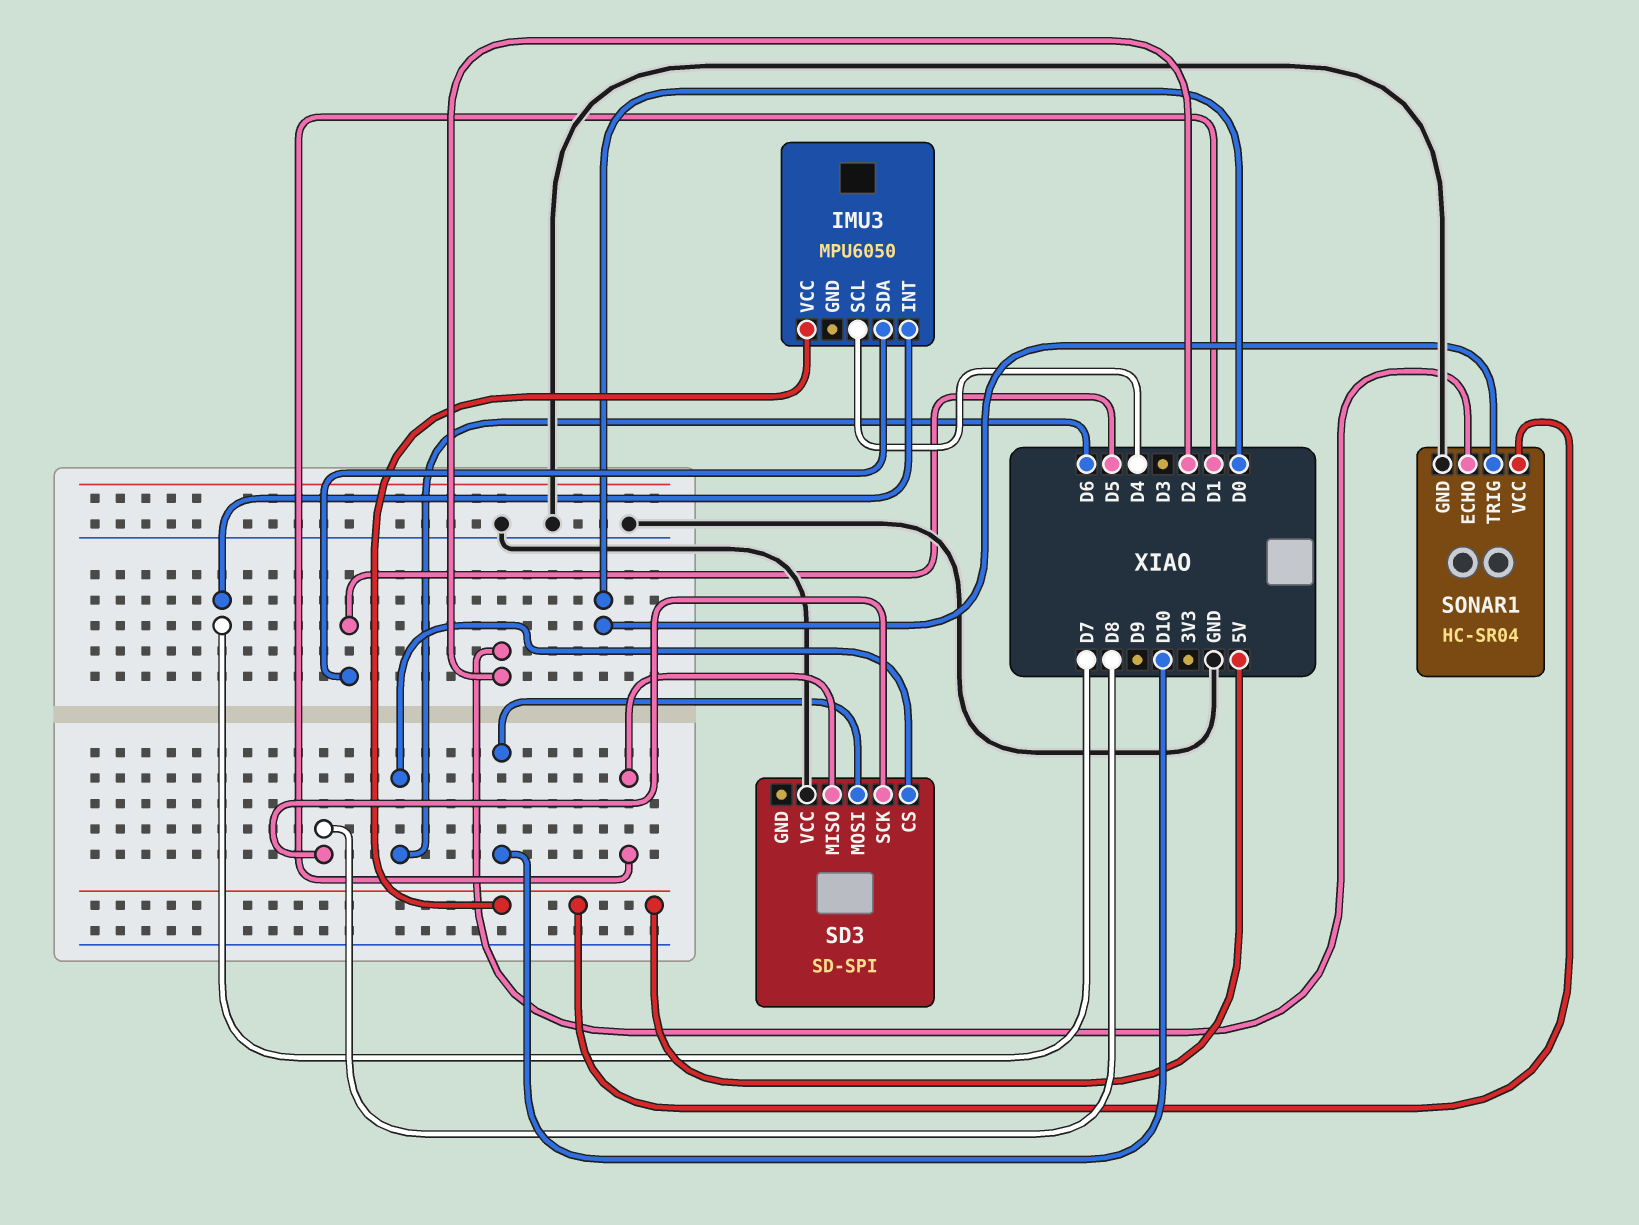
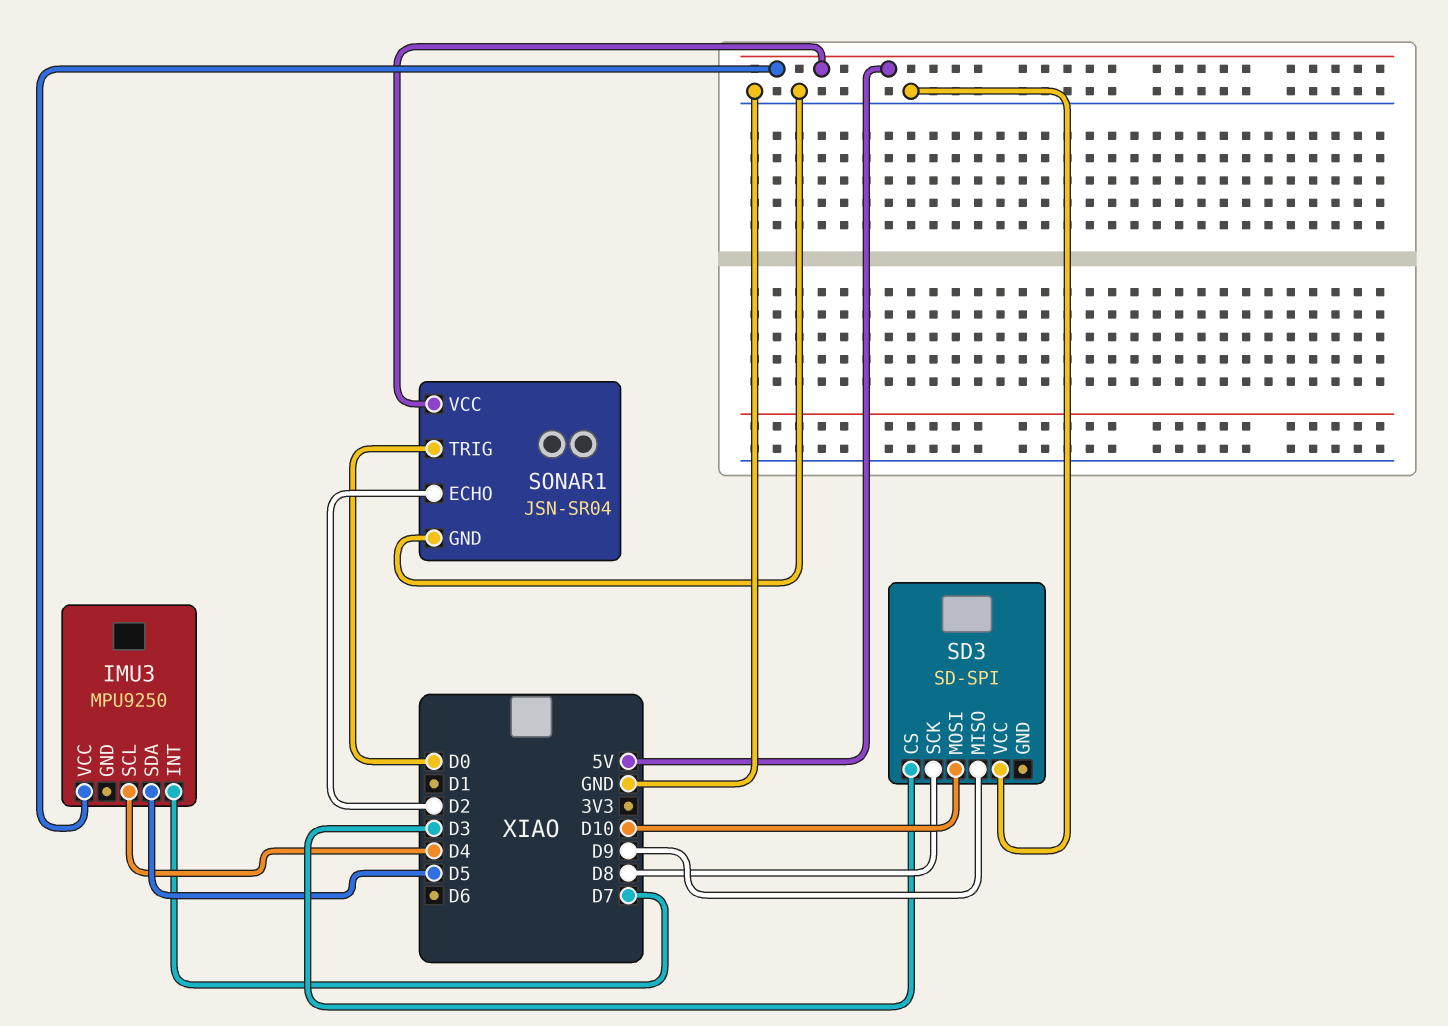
IMU3: MPU6050 -> MPU9250
SD3 pin CS: D6 -> D3
SD3 pin MISO: D1 -> D9
SONAR1: HC-SR04 -> JSN-SR04

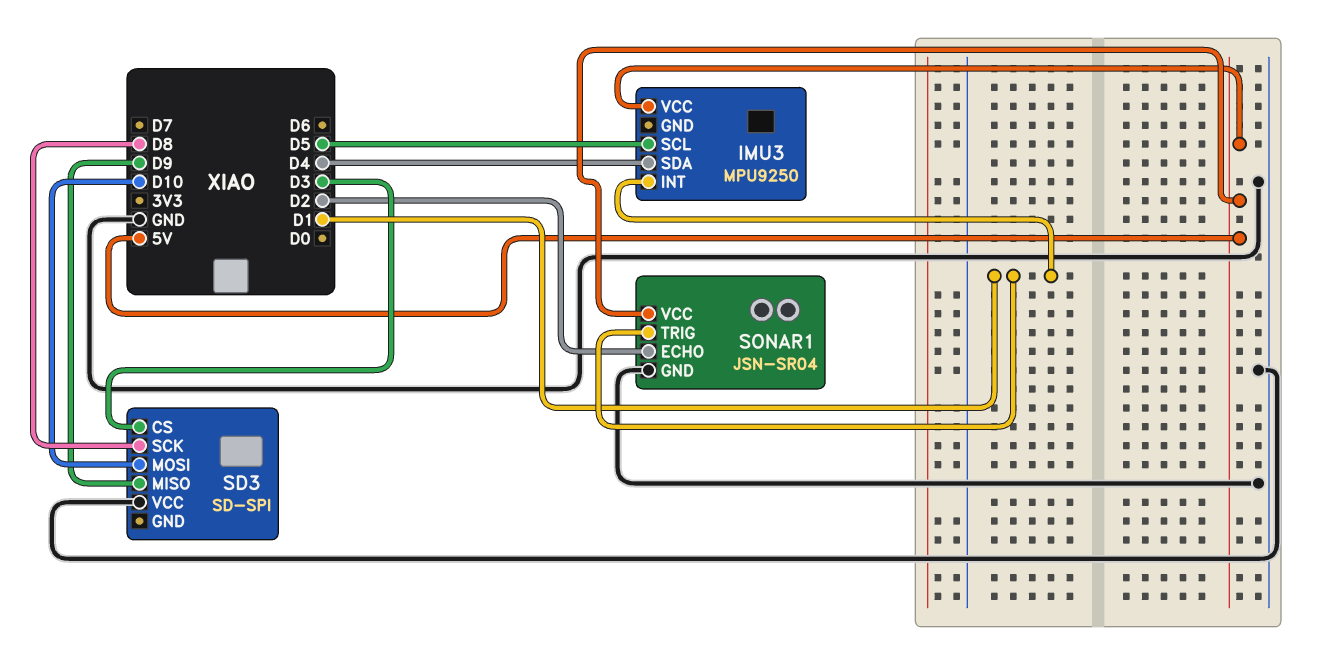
IMU3 pin INT: D7 -> D1
IMU3 pin SCL: D4 -> D5
IMU3 pin SDA: D5 -> D4
SONAR1 pin TRIG: D0 -> D1

